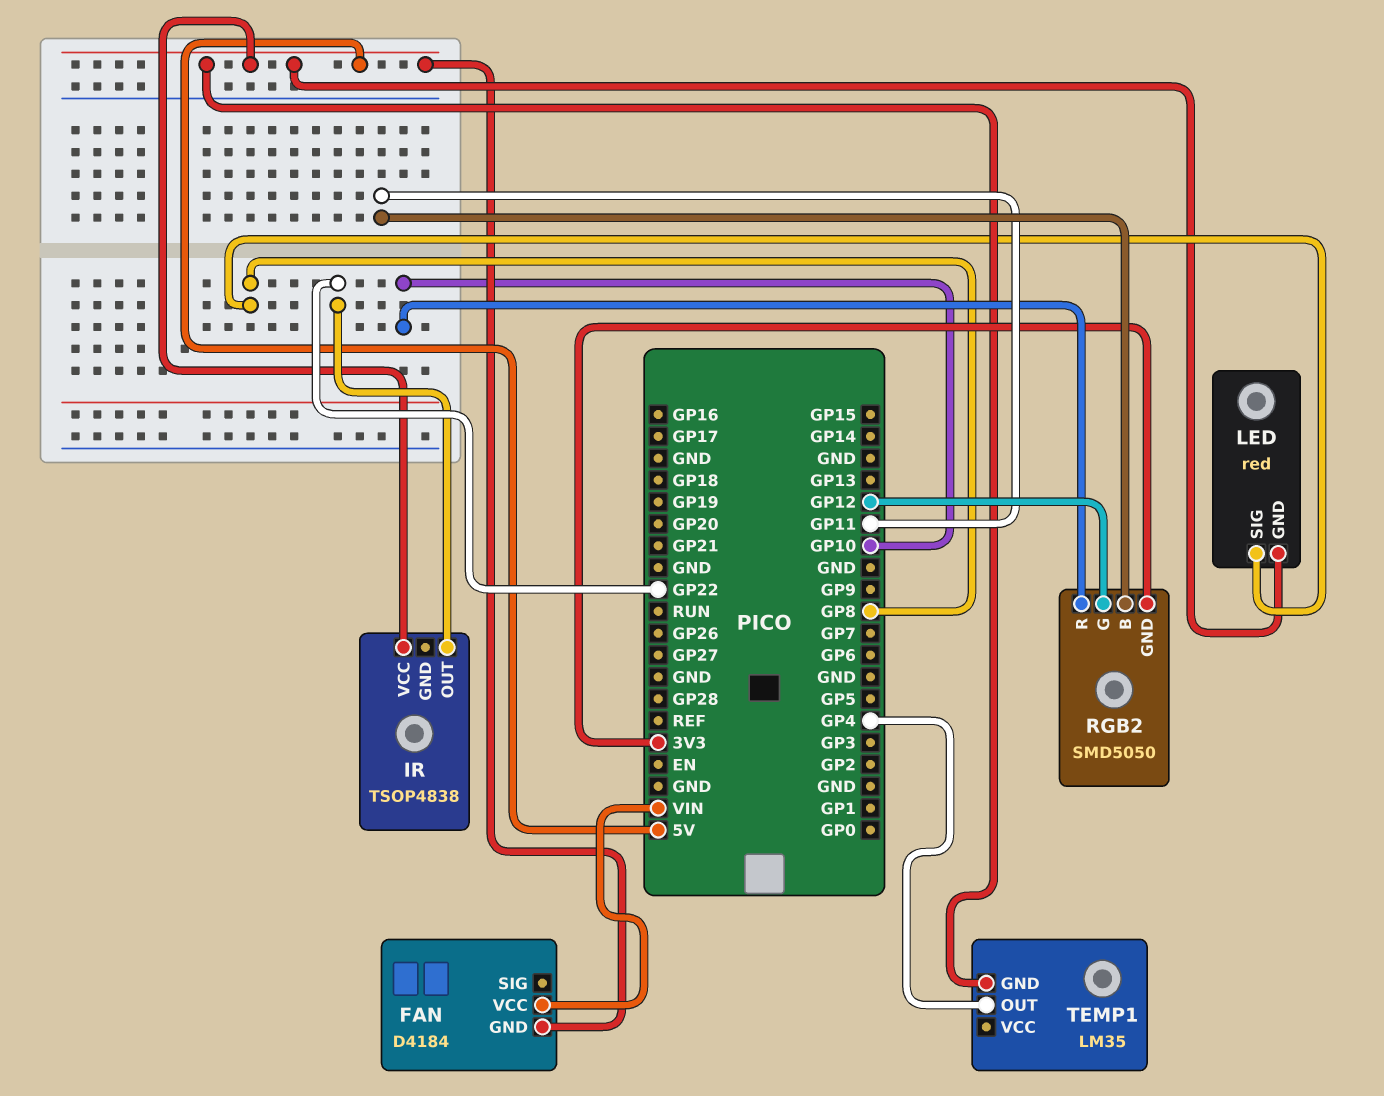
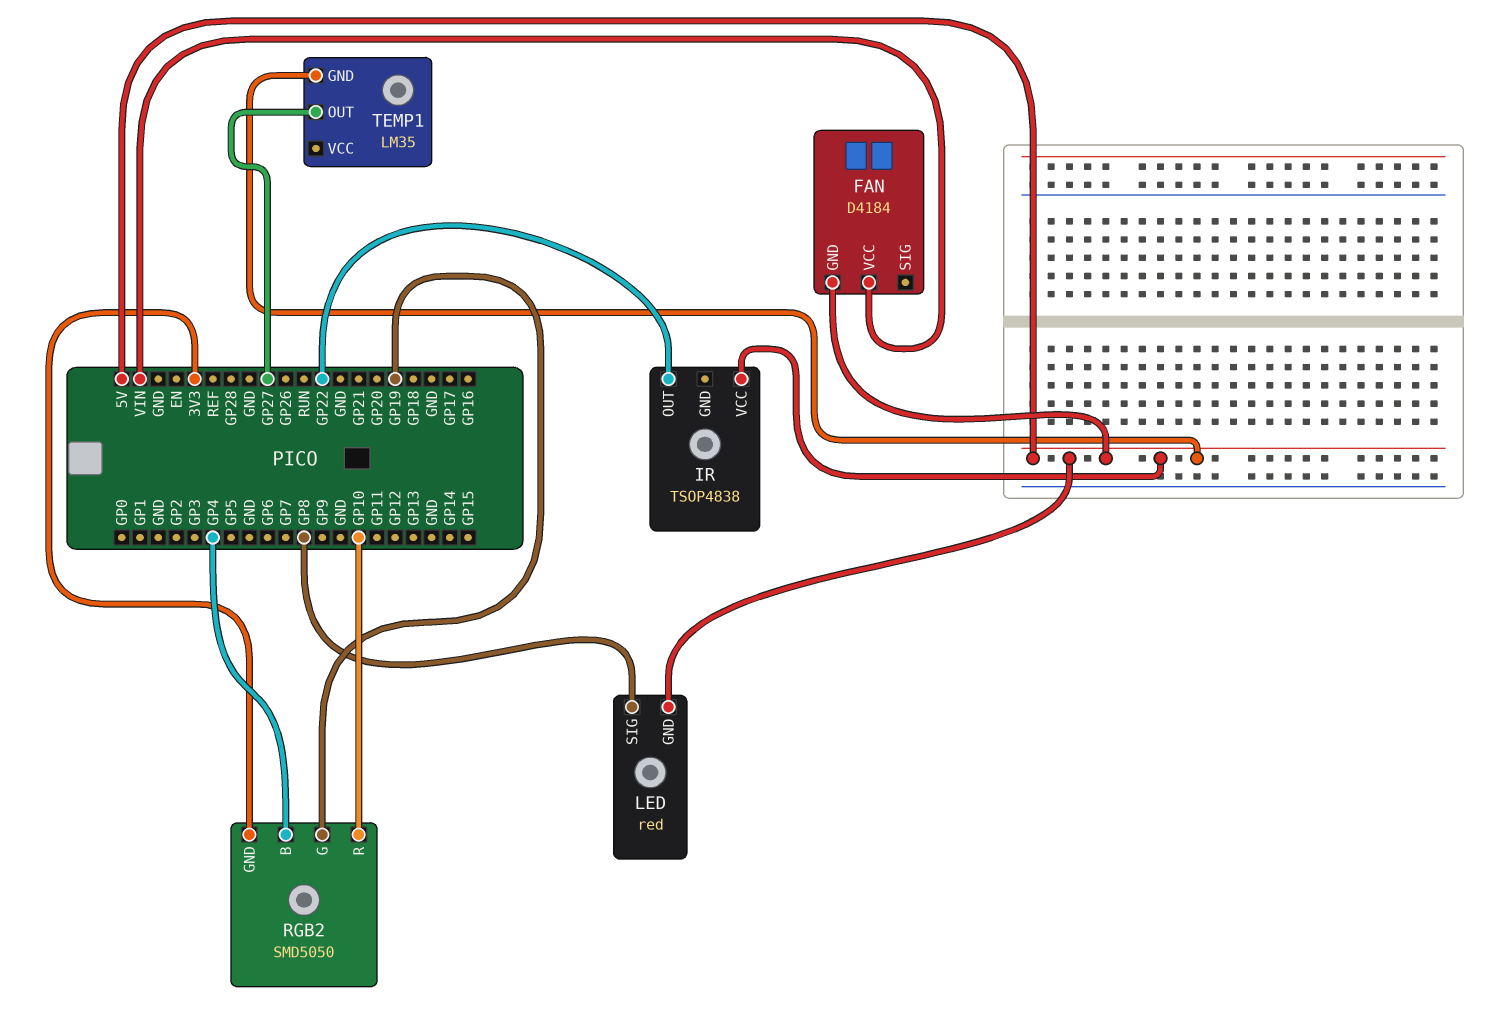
RGB2 pin B: GP11 -> GP4
RGB2 pin G: GP12 -> GP19
TEMP1 pin OUT: GP4 -> GP27

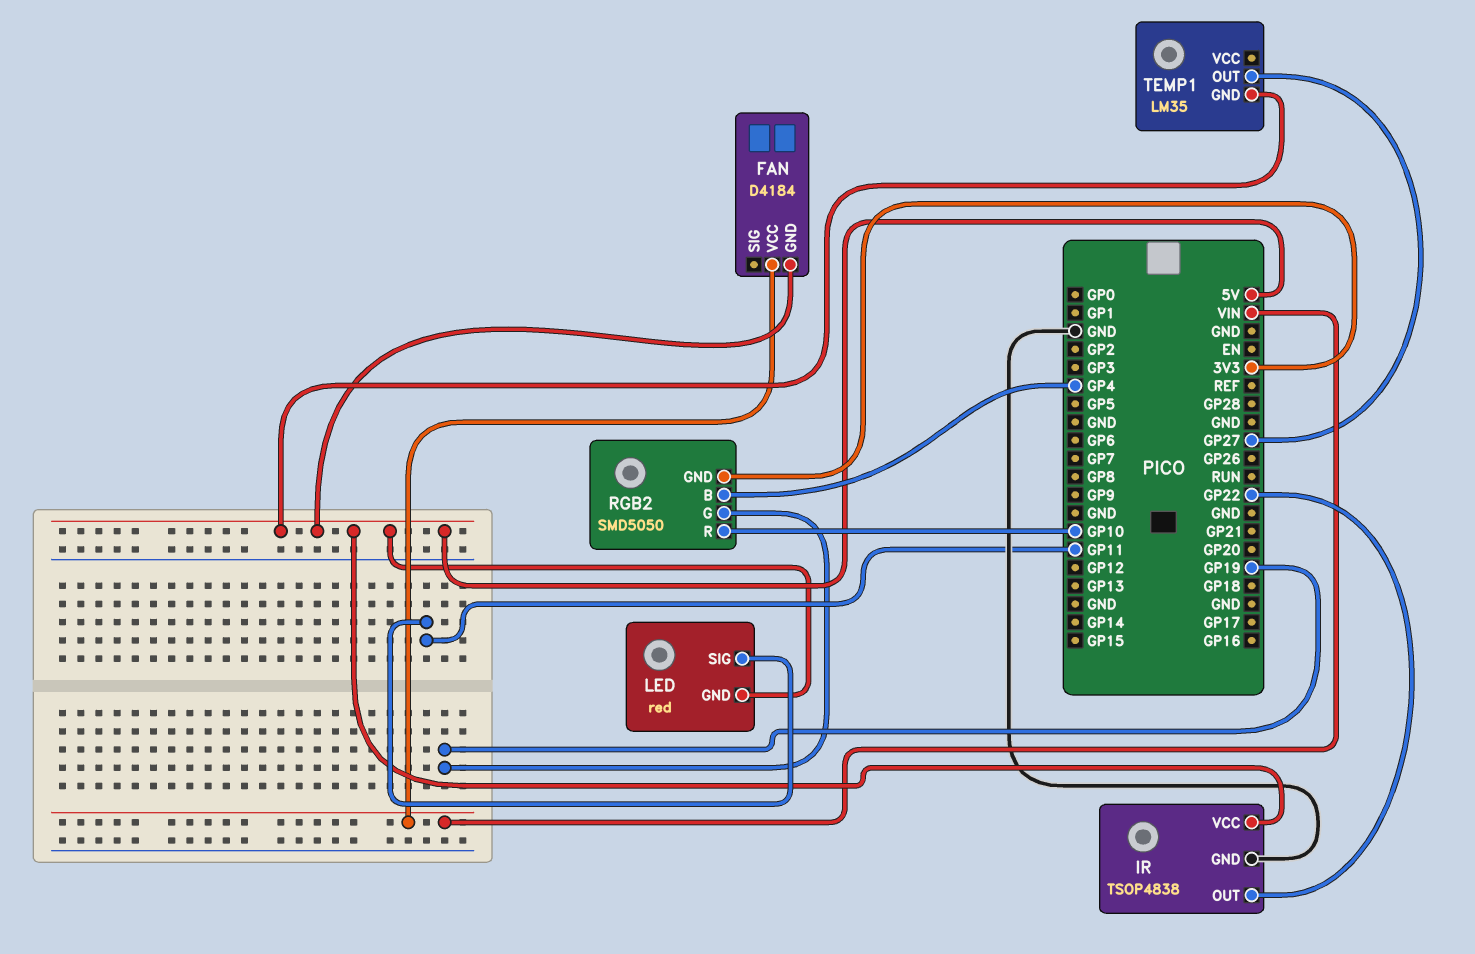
IR pin GND: none -> GND
LED pin SIG: GP8 -> GP11

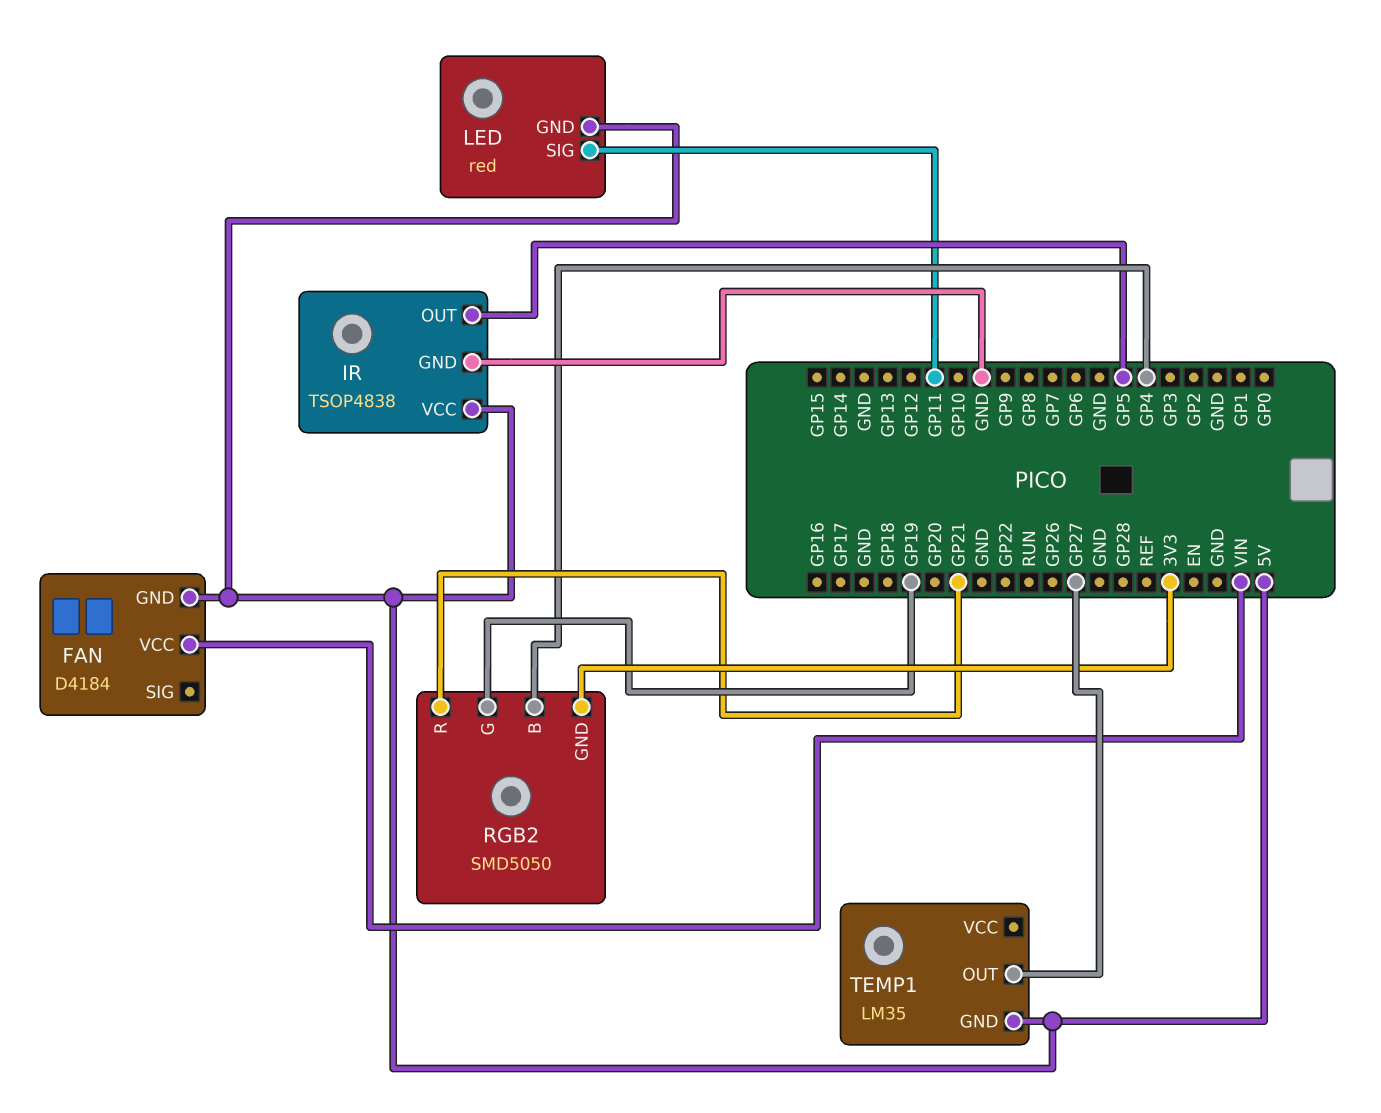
IR pin OUT: GP22 -> GP5
RGB2 pin R: GP10 -> GP21

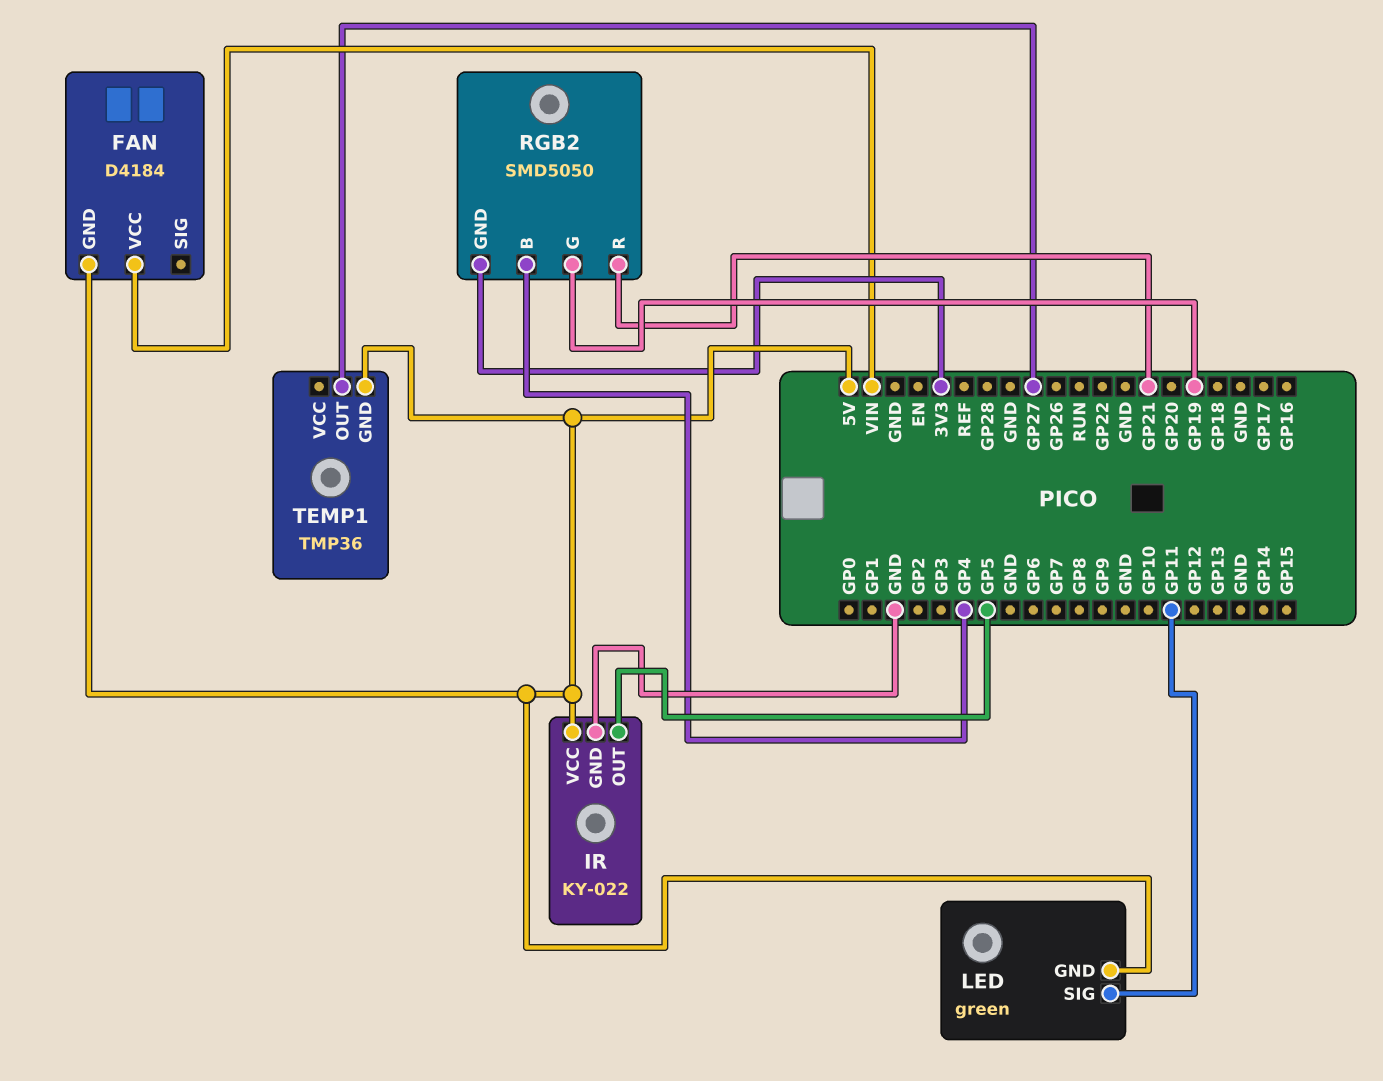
IR: TSOP4838 -> KY-022
LED: red -> green
TEMP1: LM35 -> TMP36

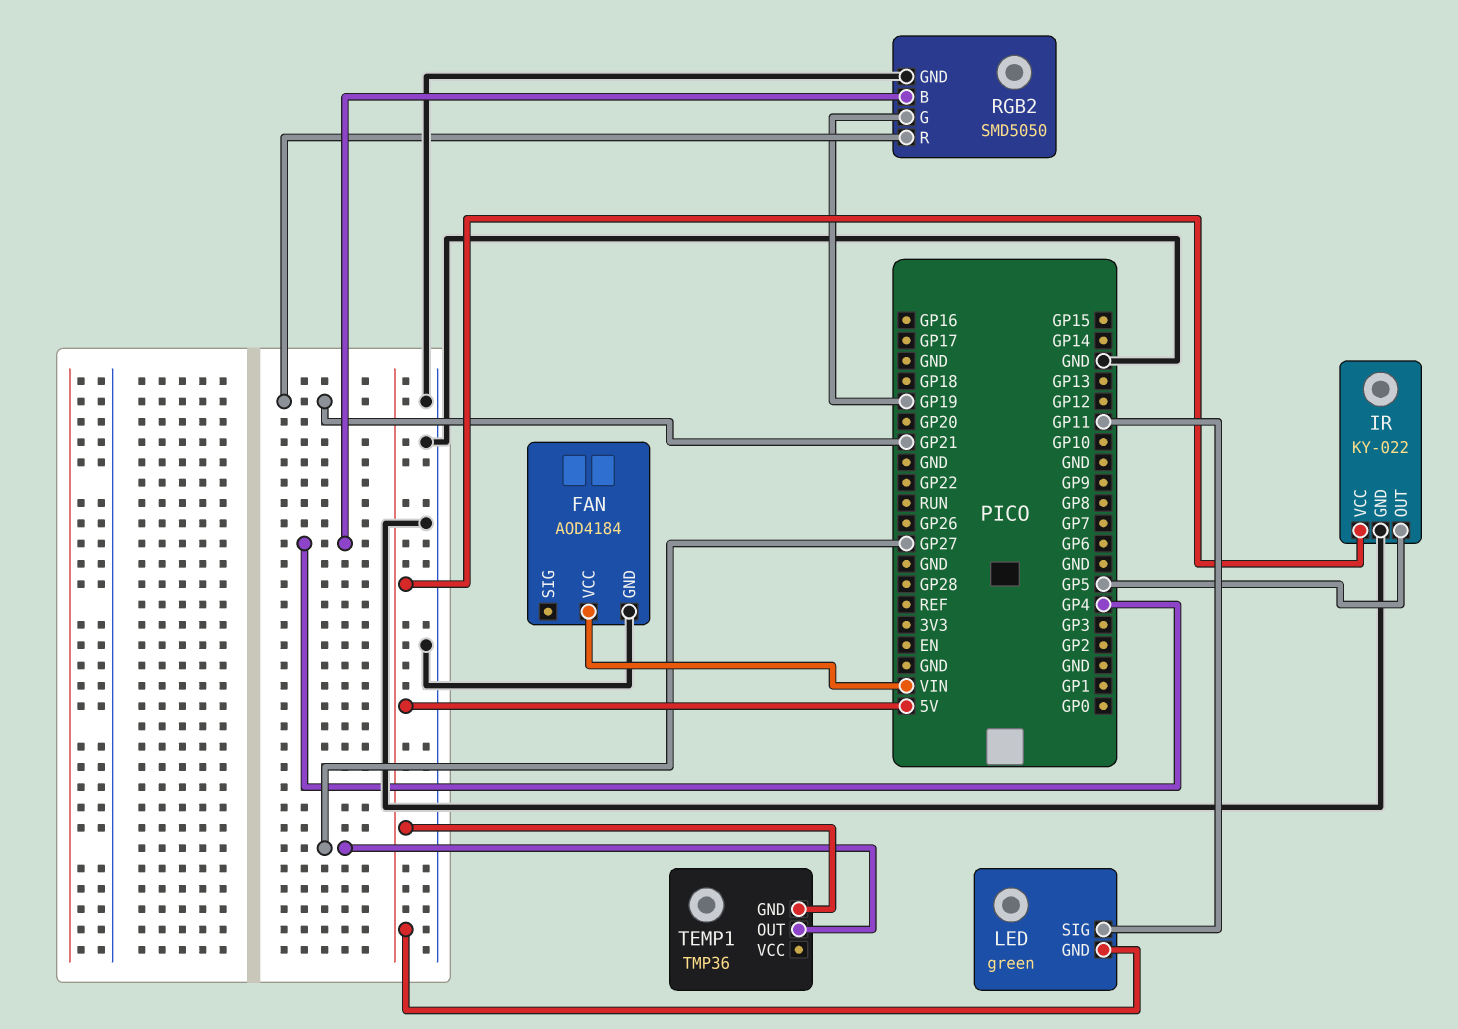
FAN: D4184 -> AOD4184
FAN pin GND: 5V -> GND
RGB2 pin GND: 3V3 -> GND

